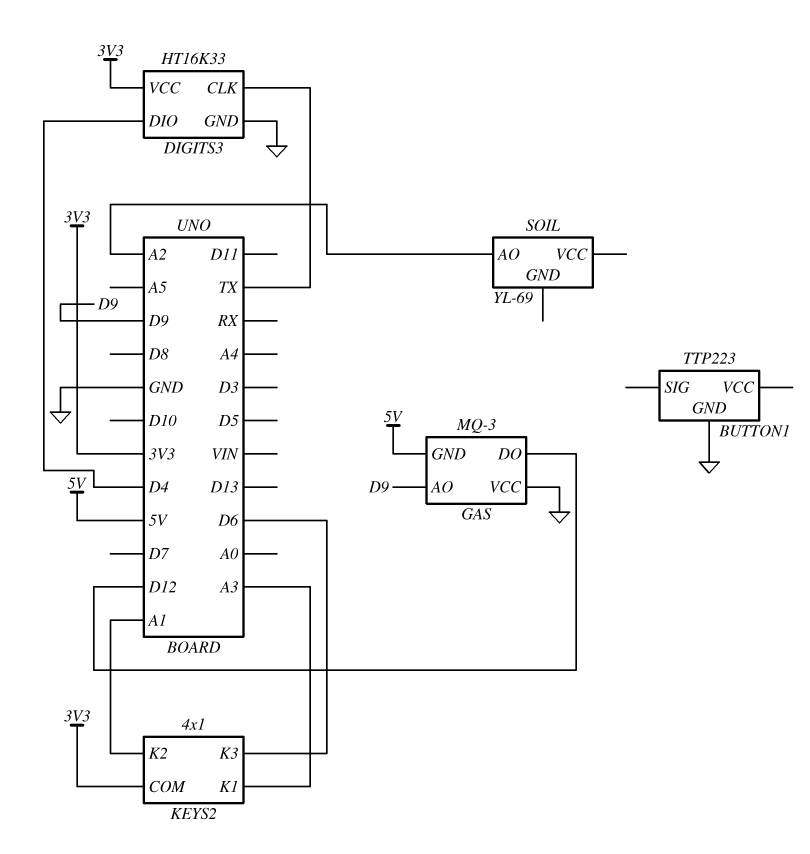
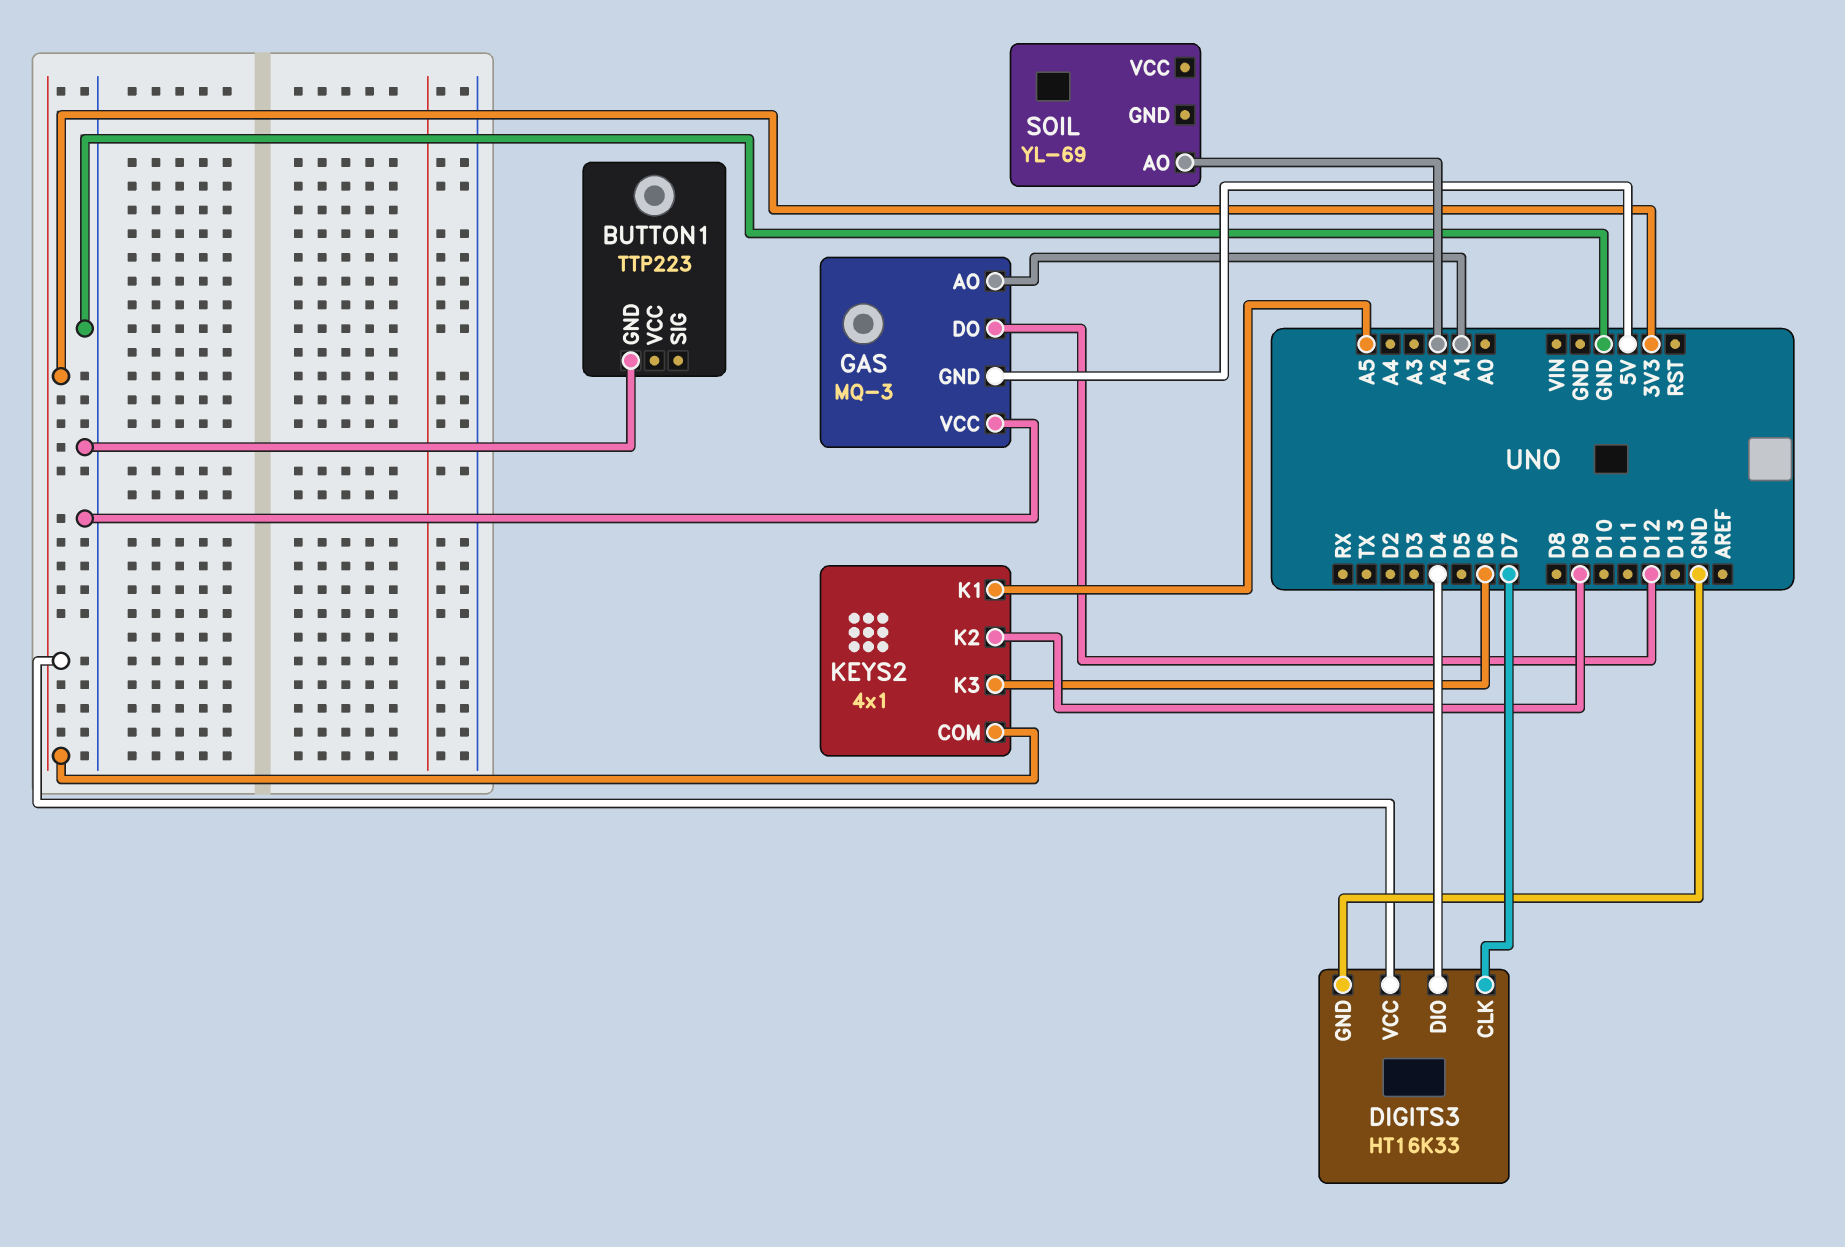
DIGITS3 pin CLK: TX -> D7
GAS pin AO: D9 -> A1
KEYS2 pin K1: A3 -> A5
KEYS2 pin K2: A1 -> D9

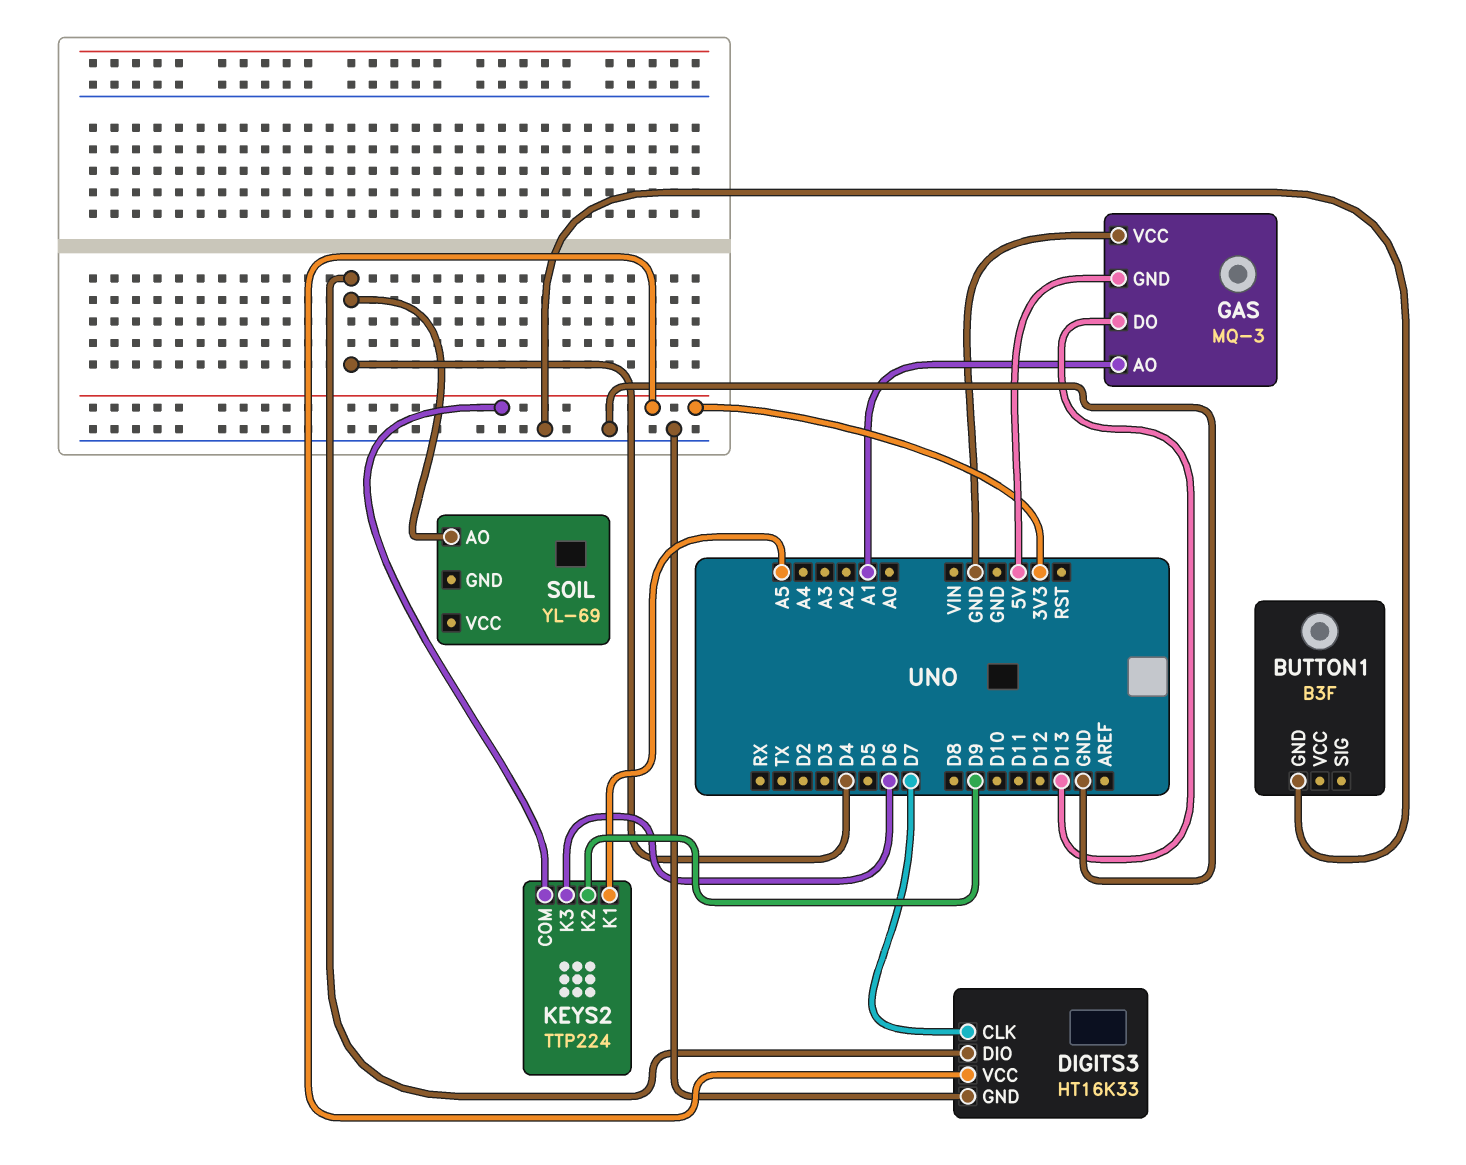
BUTTON1: TTP223 -> B3F
GAS pin DO: D12 -> D13
KEYS2: 4x1 -> TTP224
SOIL pin AO: A2 -> D4

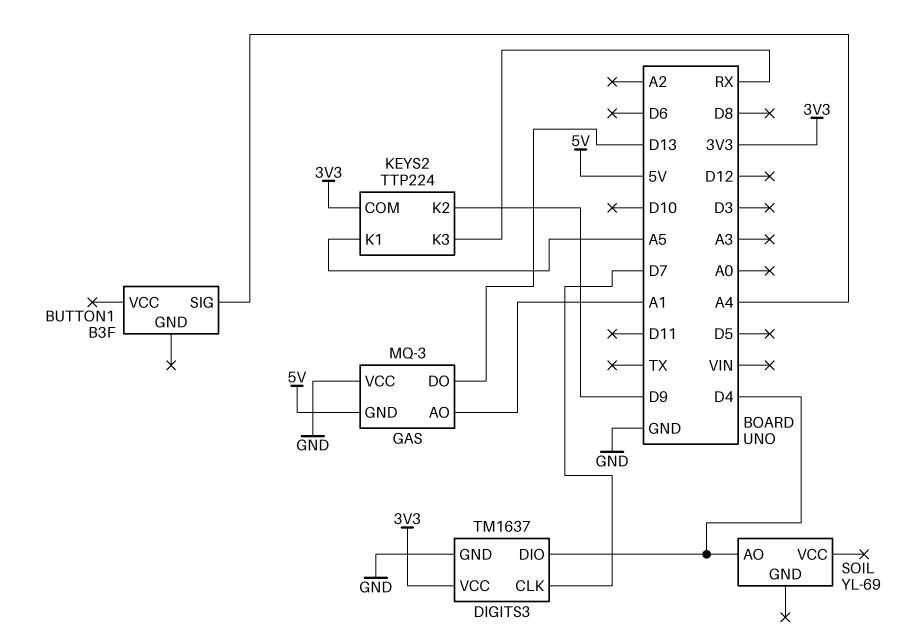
BUTTON1 pin GND: GND -> none
BUTTON1 pin SIG: none -> A4
DIGITS3: HT16K33 -> TM1637
KEYS2 pin K3: D6 -> RX

